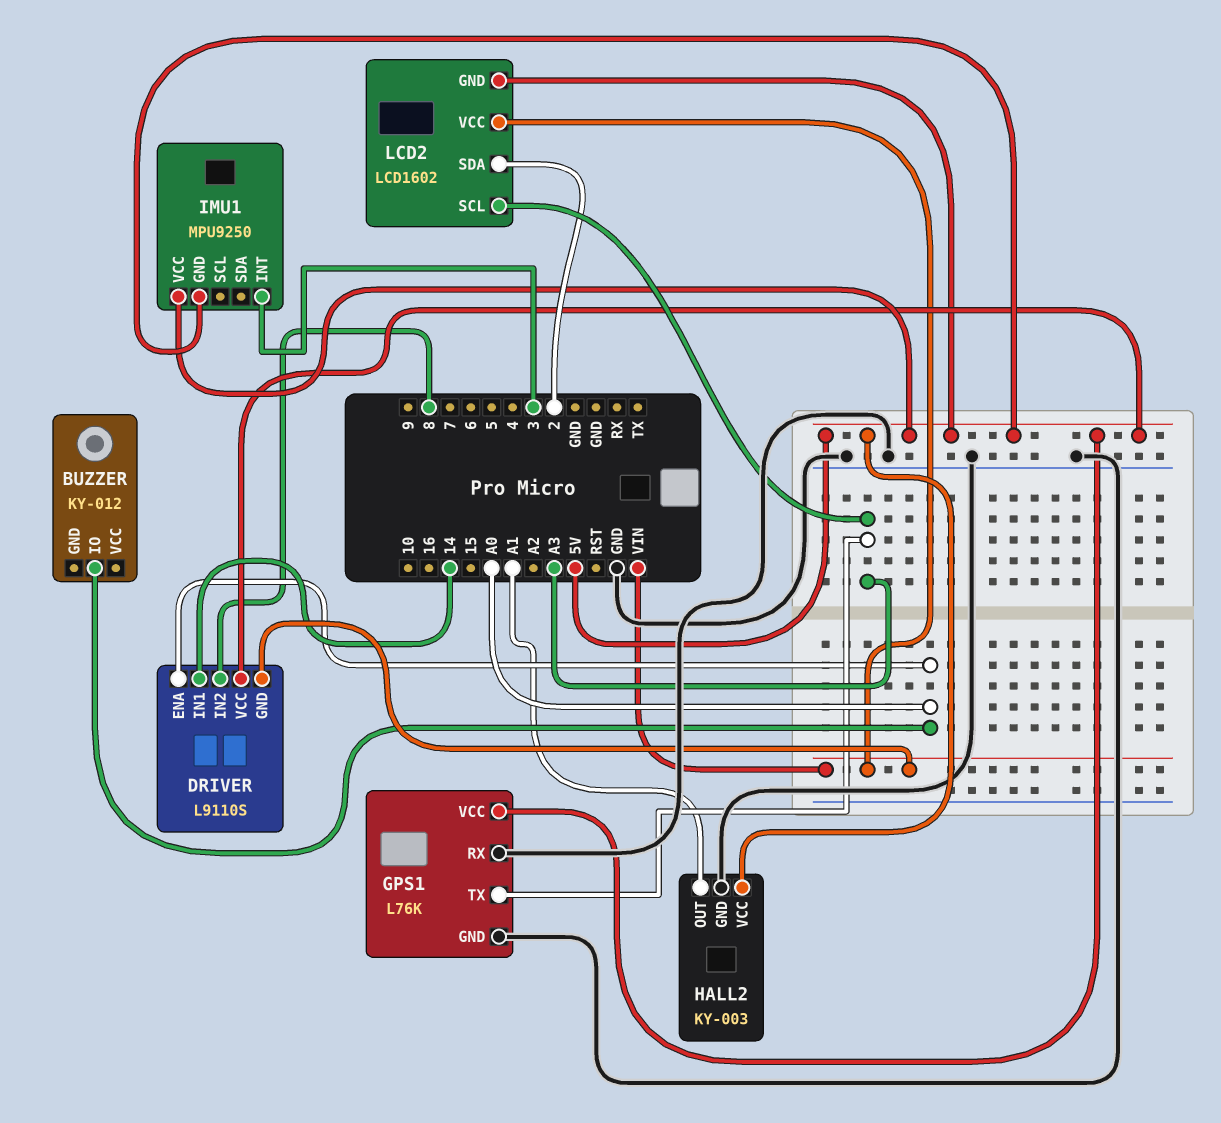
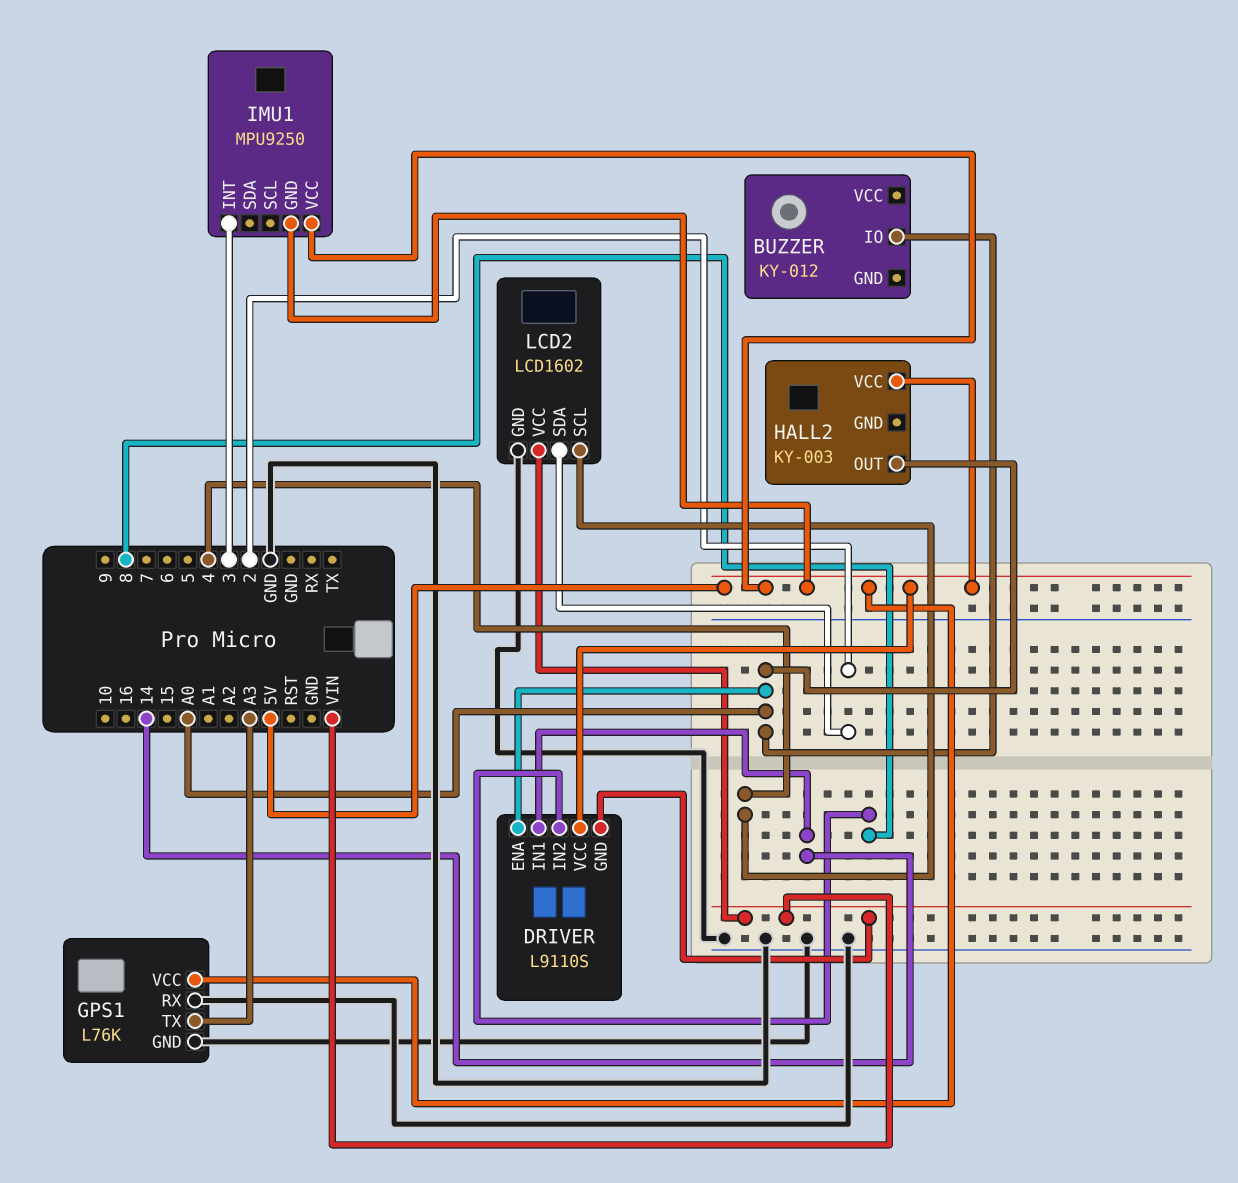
HALL2 pin GND: GND -> none
HALL2 pin OUT: A1 -> A0
LCD2 pin GND: 5V -> GND
LCD2 pin SCL: A3 -> 4

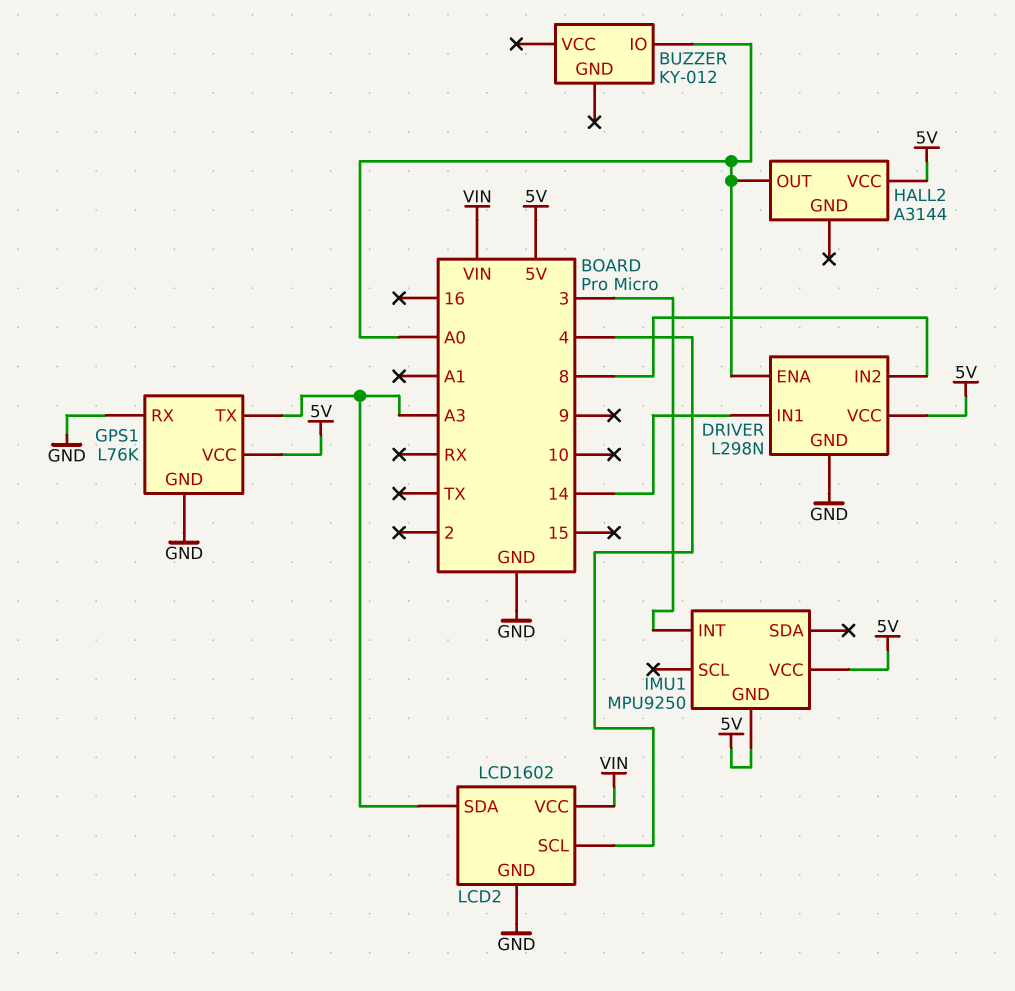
DRIVER: L9110S -> L298N
DRIVER pin GND: VIN -> GND
HALL2: KY-003 -> A3144
LCD2 pin SDA: 2 -> A3

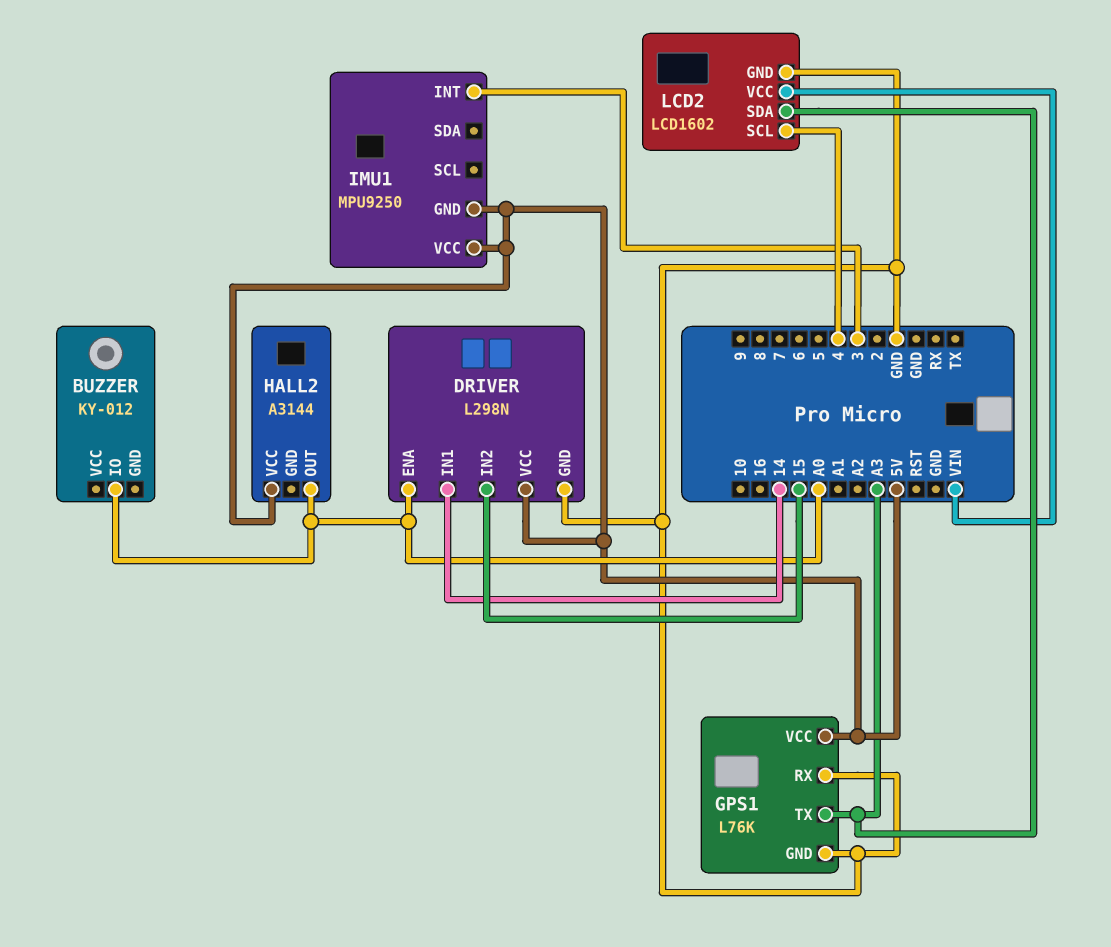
DRIVER pin IN2: 8 -> 15

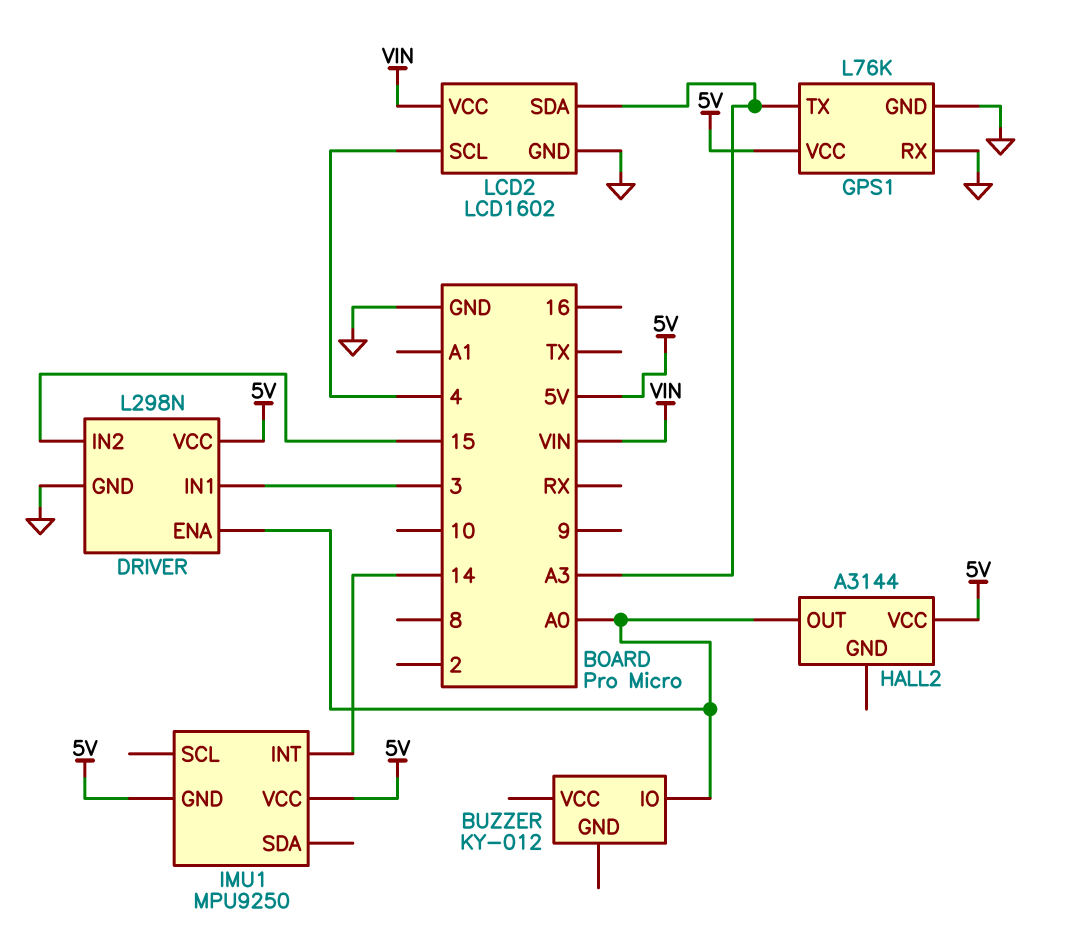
DRIVER pin IN1: 14 -> 3
IMU1 pin INT: 3 -> 14

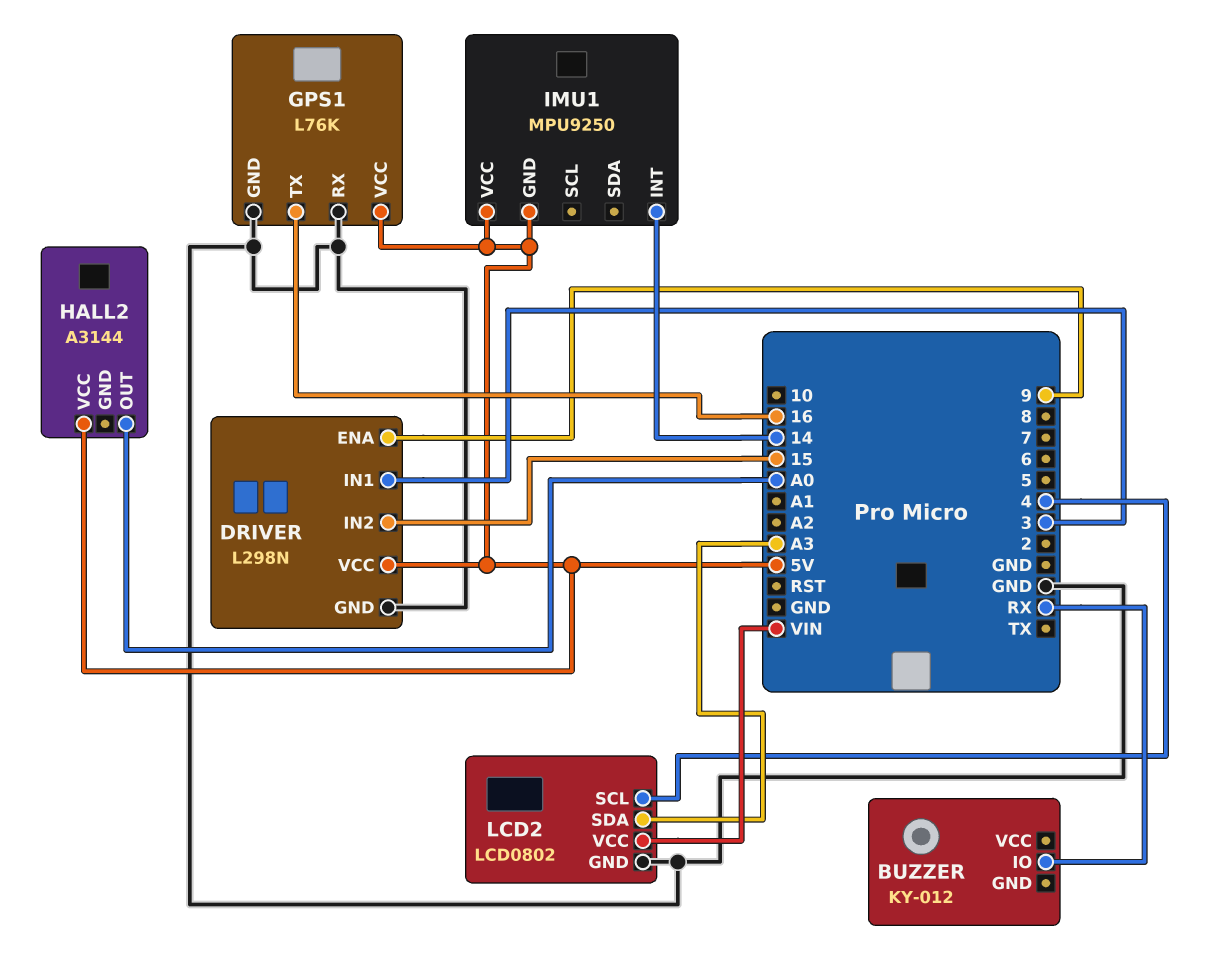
BUZZER pin IO: A0 -> RX
DRIVER pin ENA: A0 -> 9
GPS1 pin TX: A3 -> 16
LCD2: LCD1602 -> LCD0802

